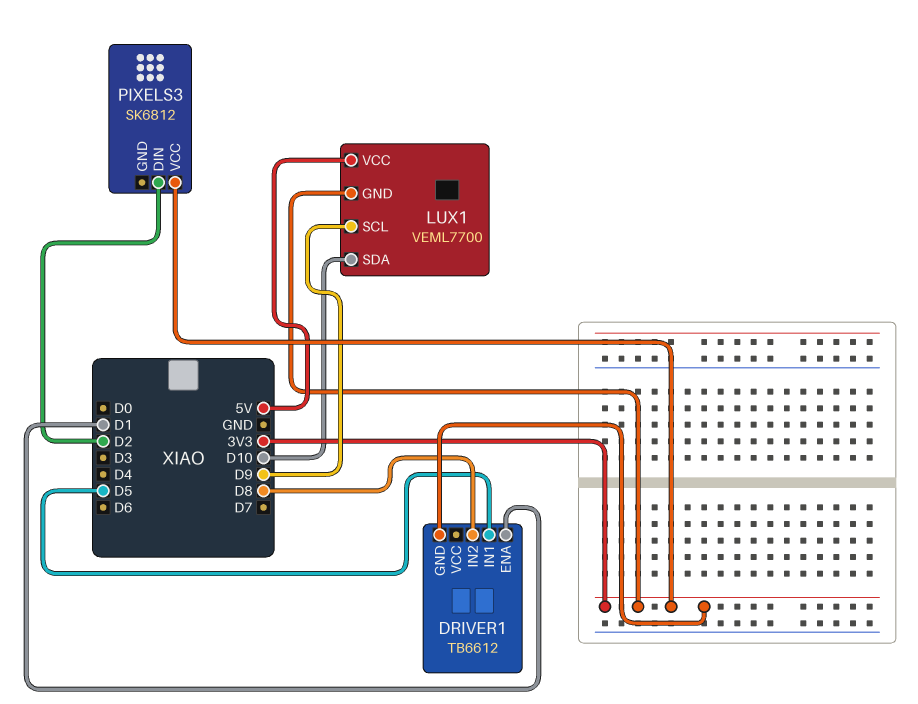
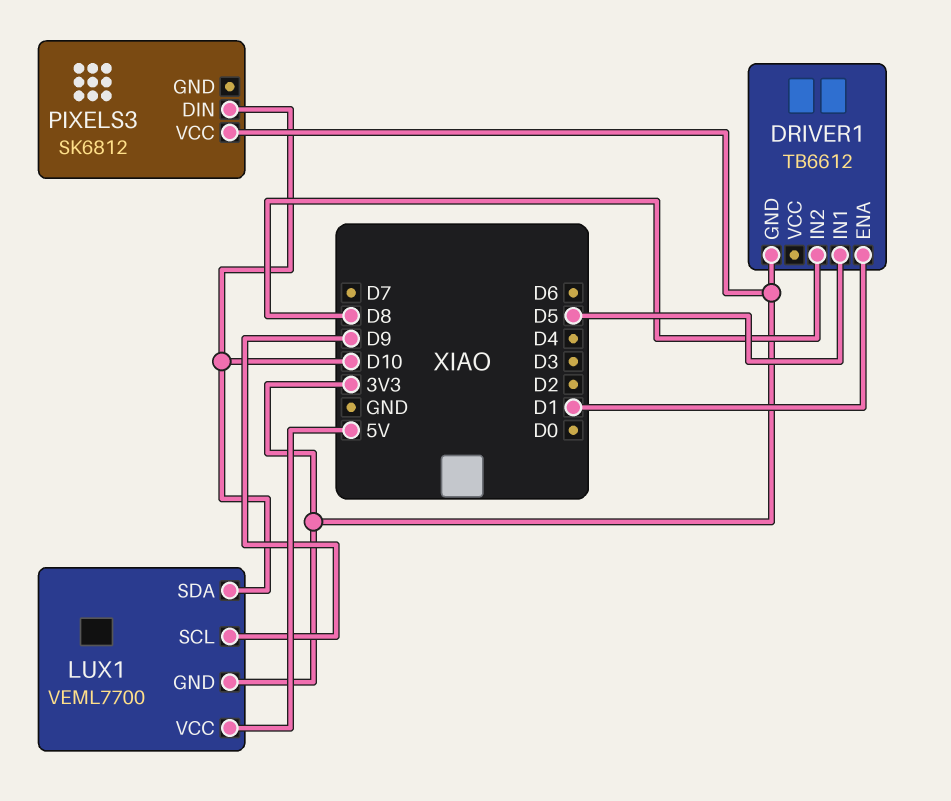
PIXELS3 pin DIN: D2 -> D10

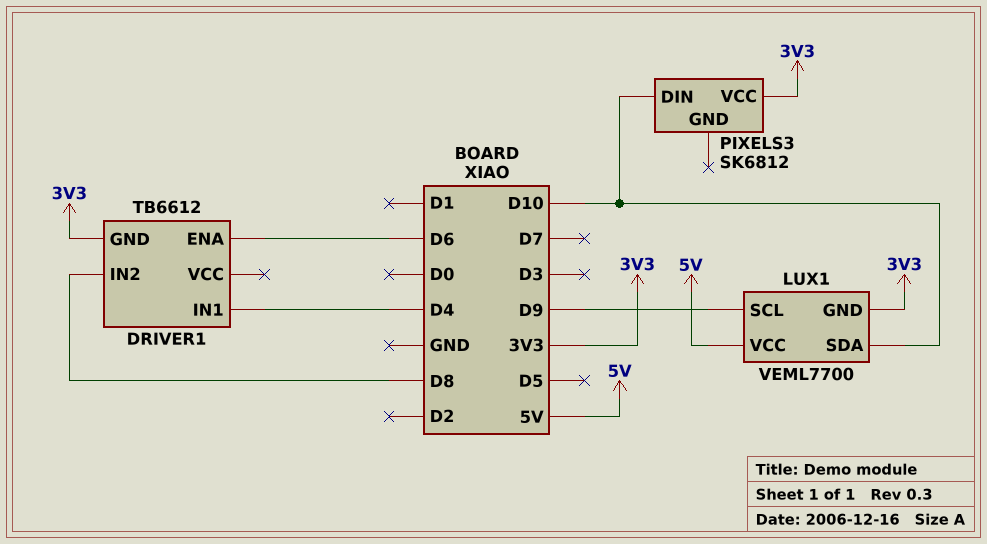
DRIVER1 pin ENA: D1 -> D6
DRIVER1 pin IN1: D5 -> D4

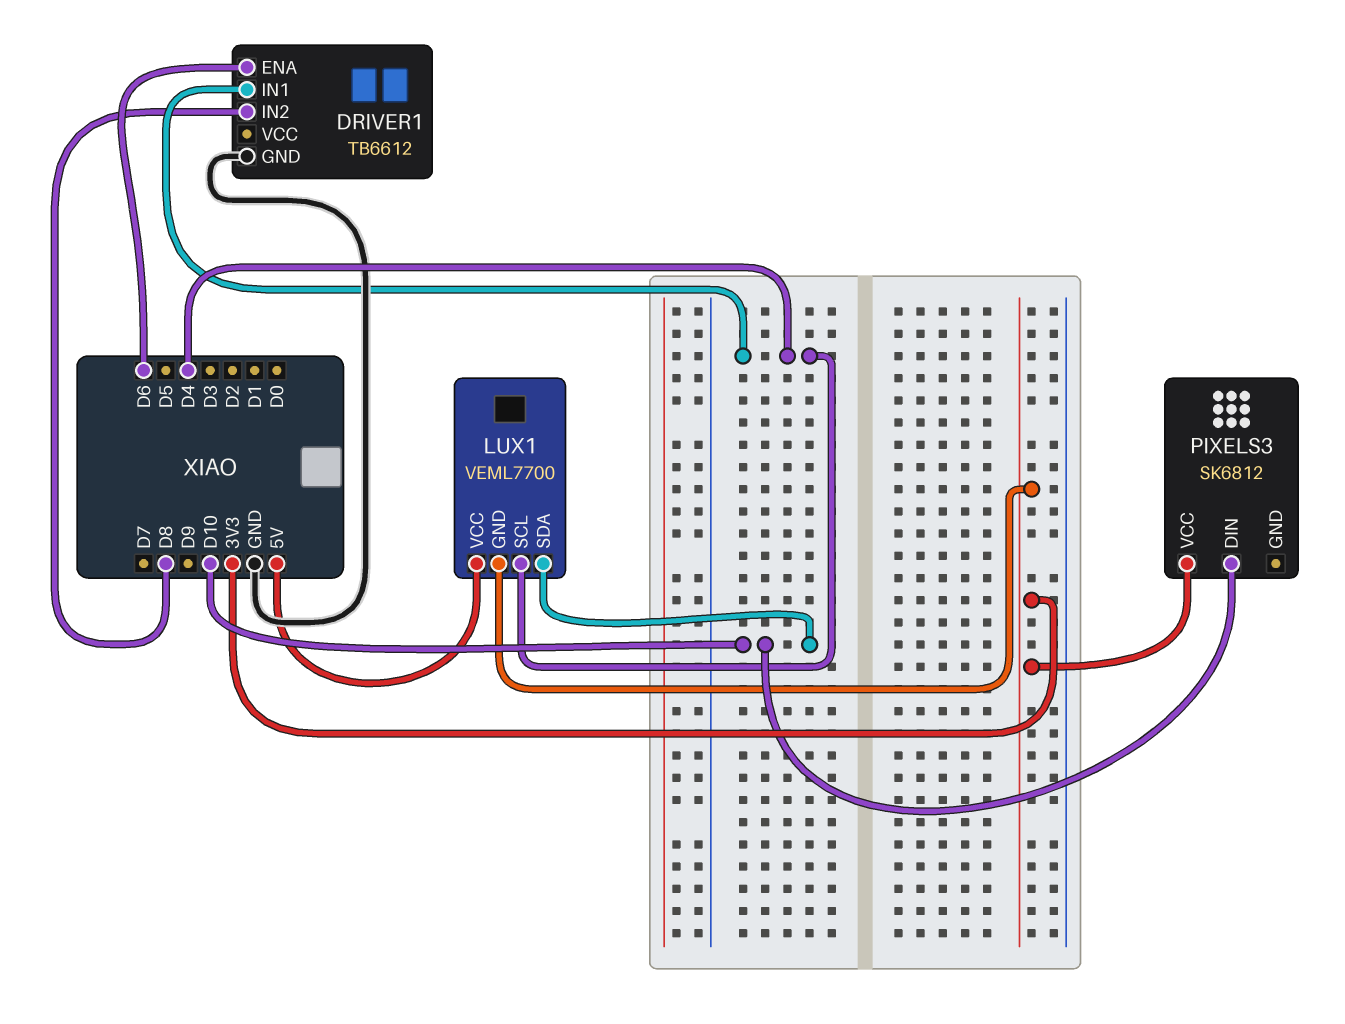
DRIVER1 pin GND: 3V3 -> GND
LUX1 pin SCL: D9 -> D4

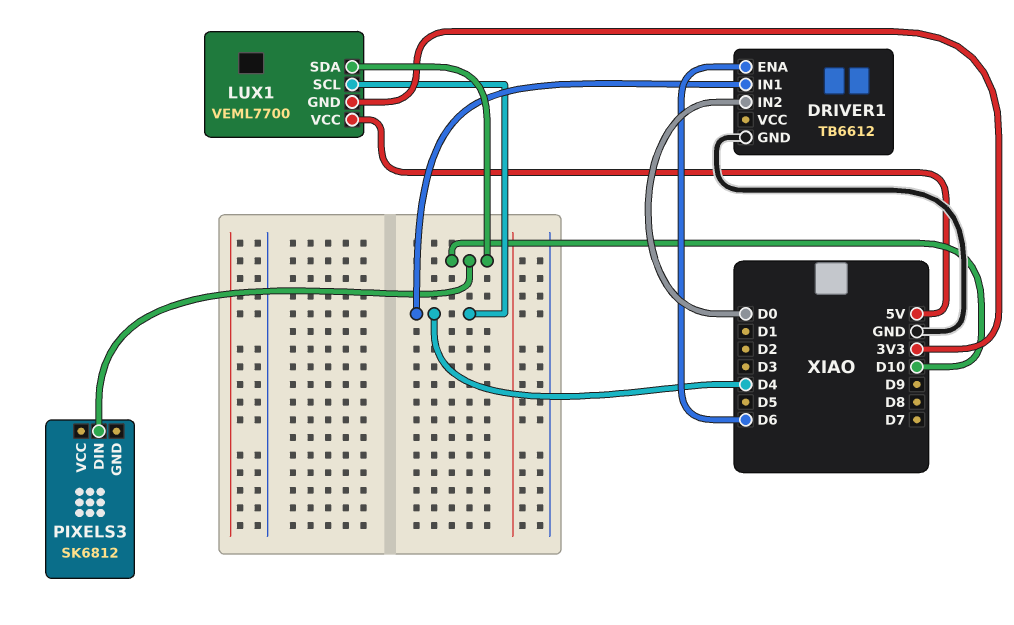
DRIVER1 pin IN2: D8 -> D0
PIXELS3 pin VCC: 3V3 -> none

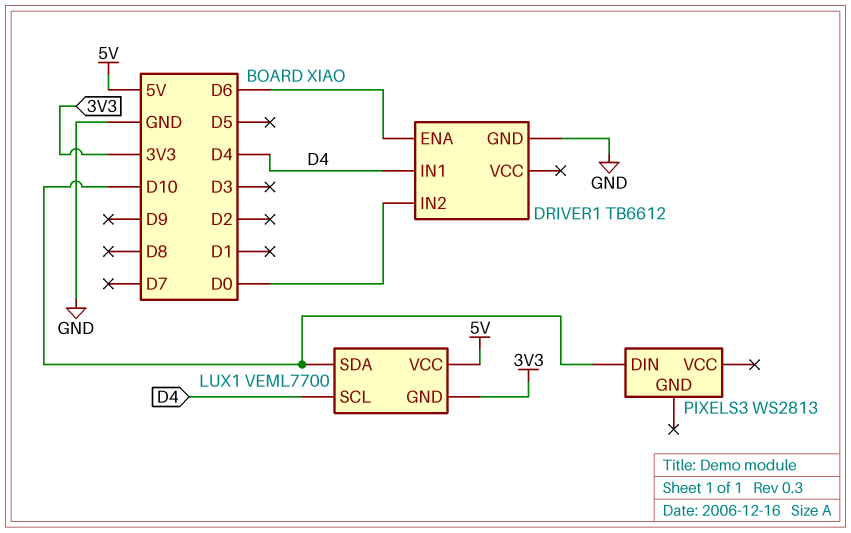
PIXELS3: SK6812 -> WS2813

